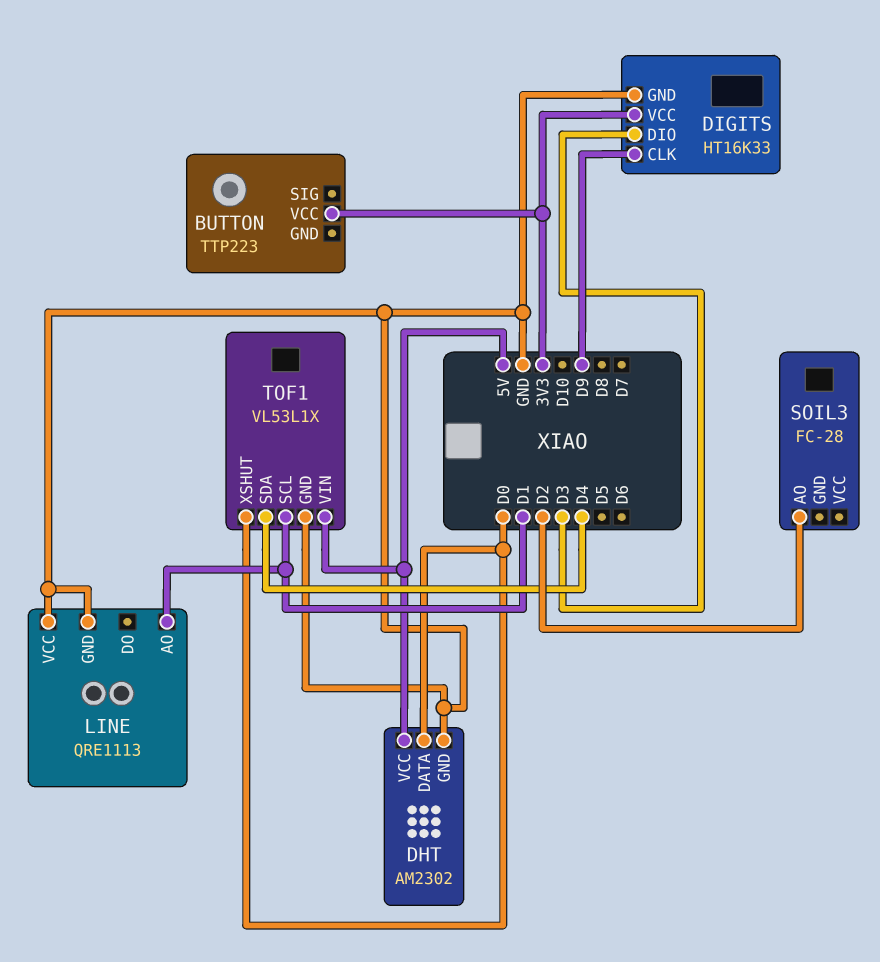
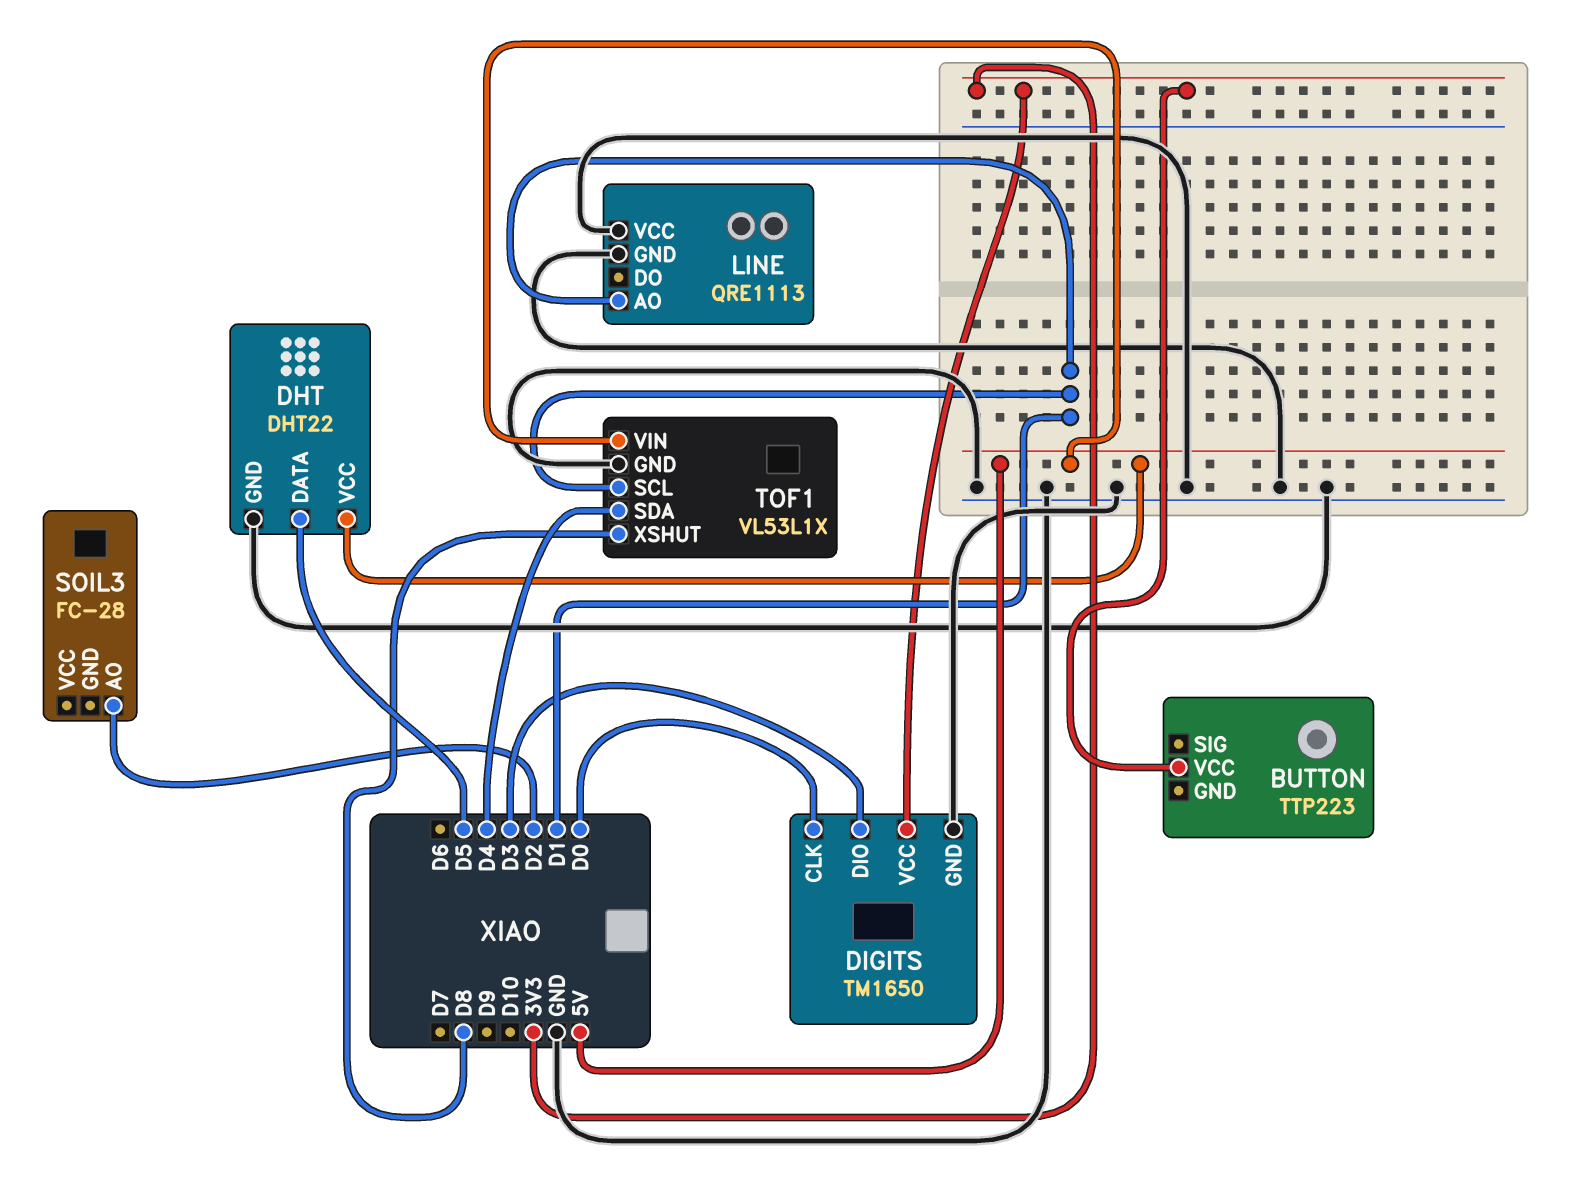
DHT: AM2302 -> DHT22
DHT pin DATA: D0 -> D5
DIGITS: HT16K33 -> TM1650
DIGITS pin CLK: D9 -> D0
TOF1 pin XSHUT: D0 -> D8

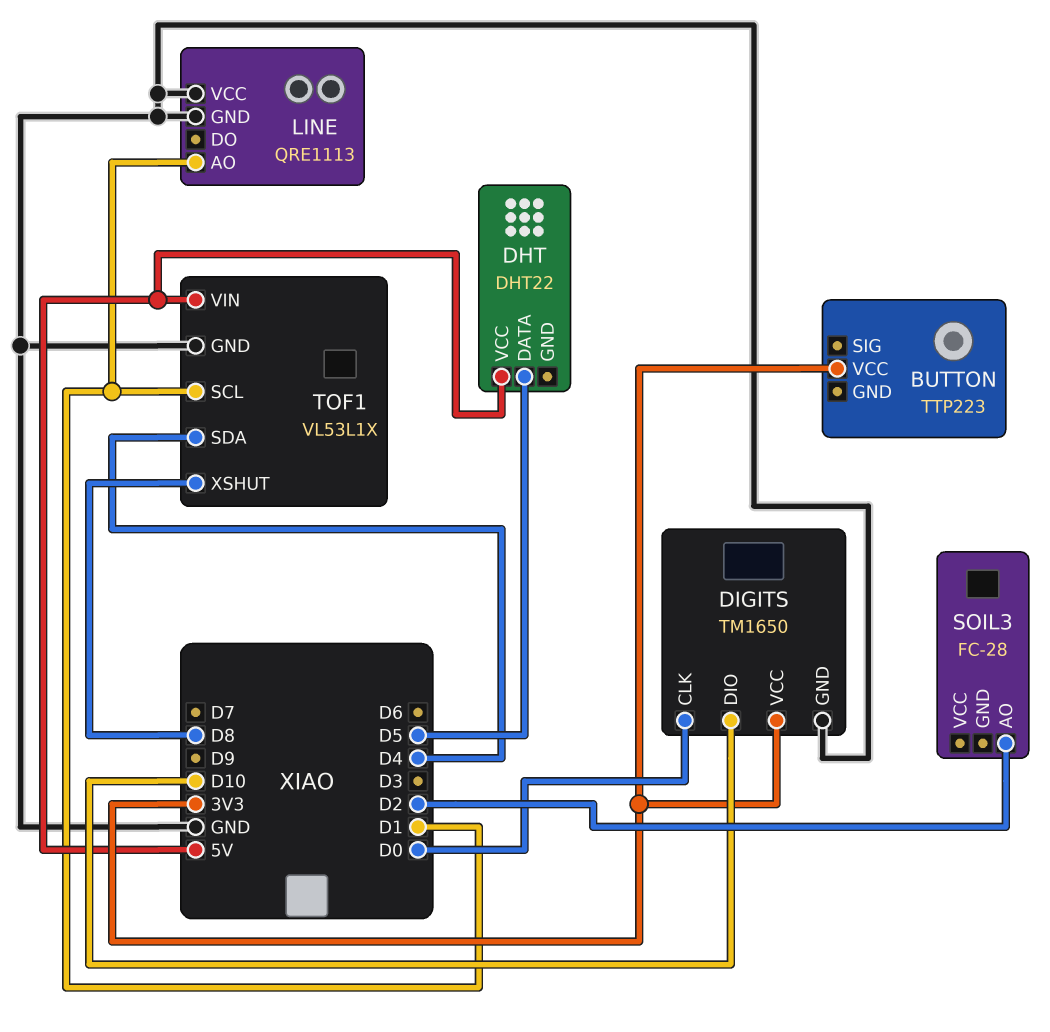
DHT pin GND: GND -> none
DIGITS pin DIO: D3 -> D10

